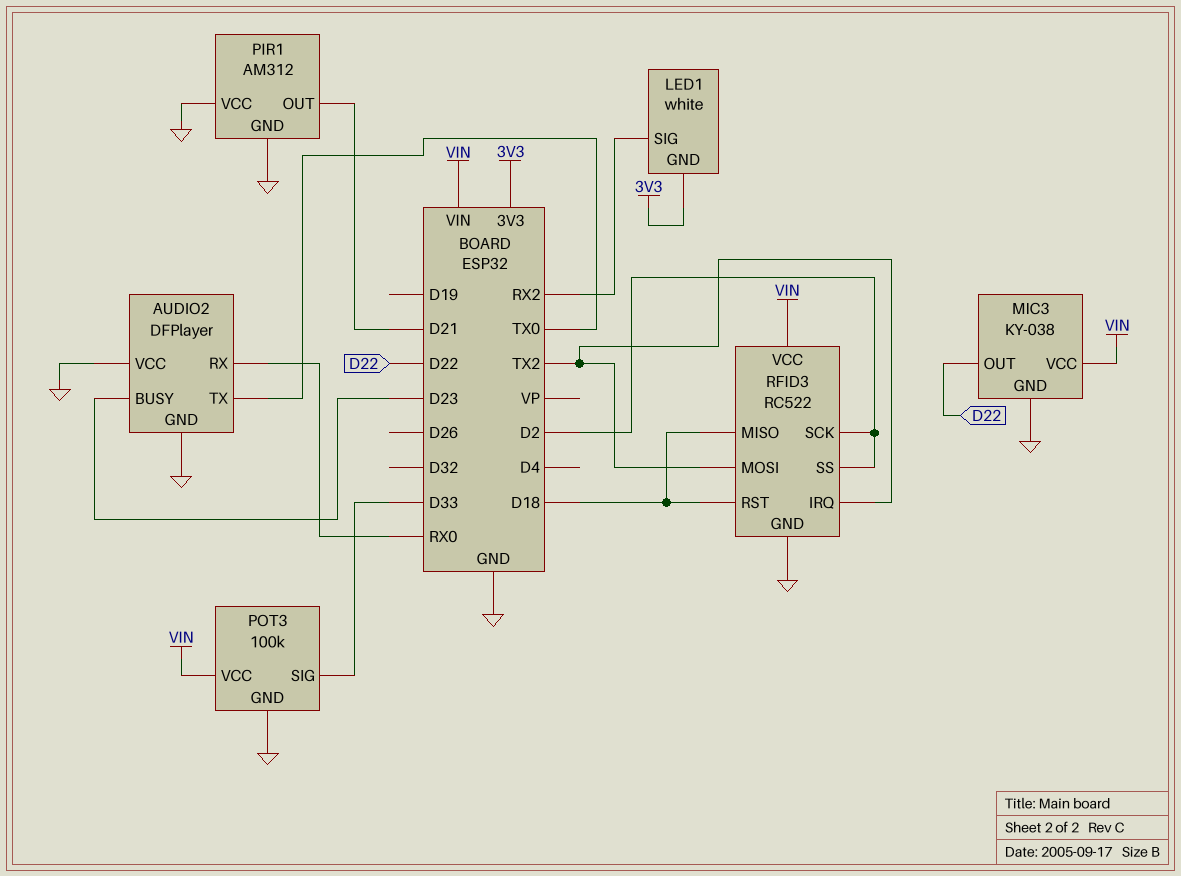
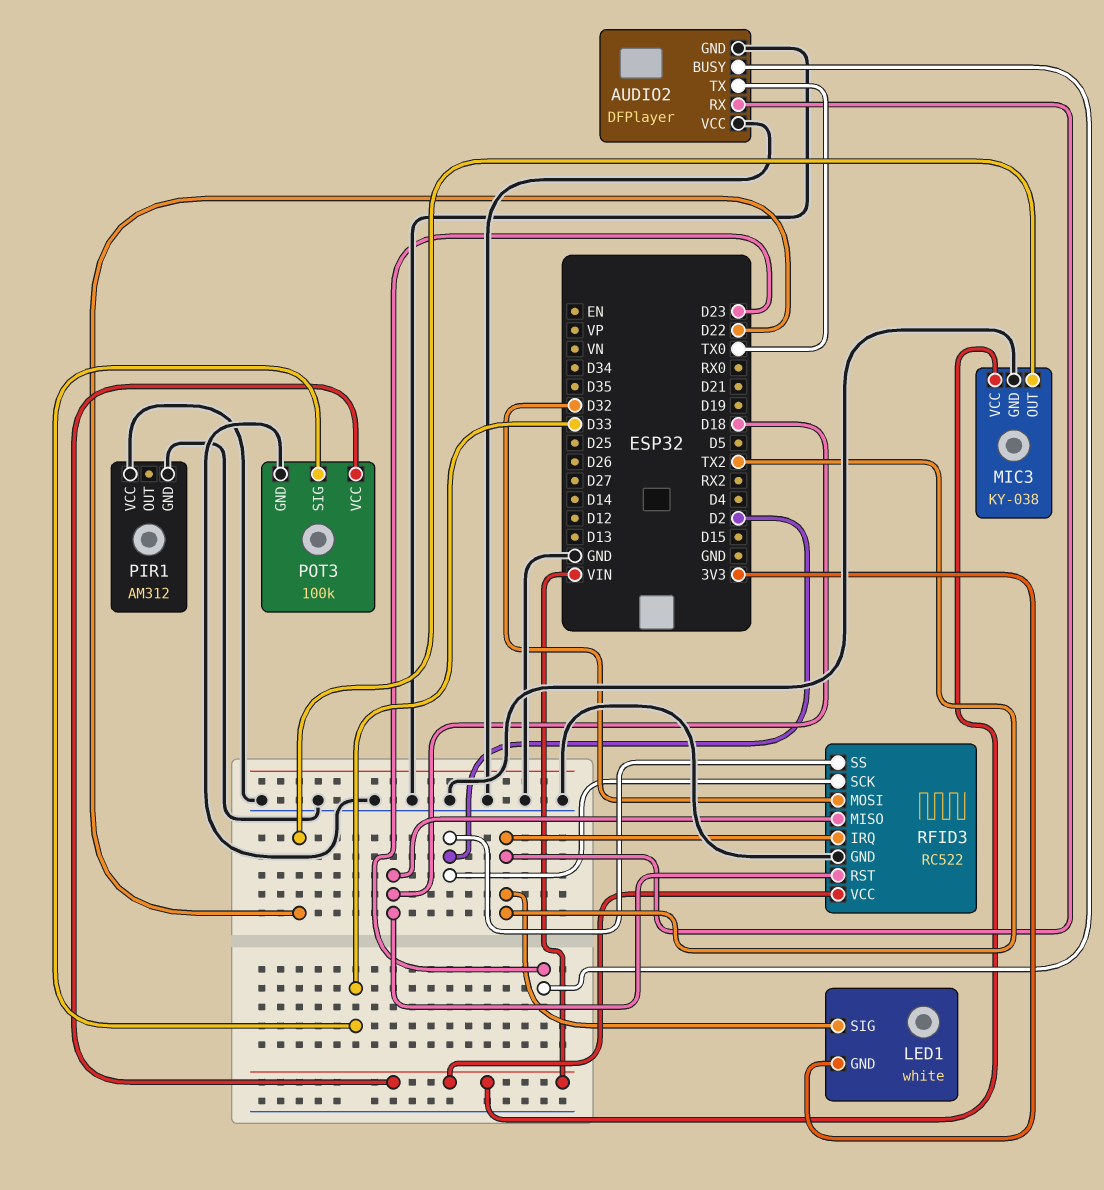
AUDIO2 pin RX: RX0 -> TX2
LED1 pin SIG: RX2 -> TX2
PIR1 pin OUT: D21 -> none
RFID3 pin MOSI: TX2 -> D32

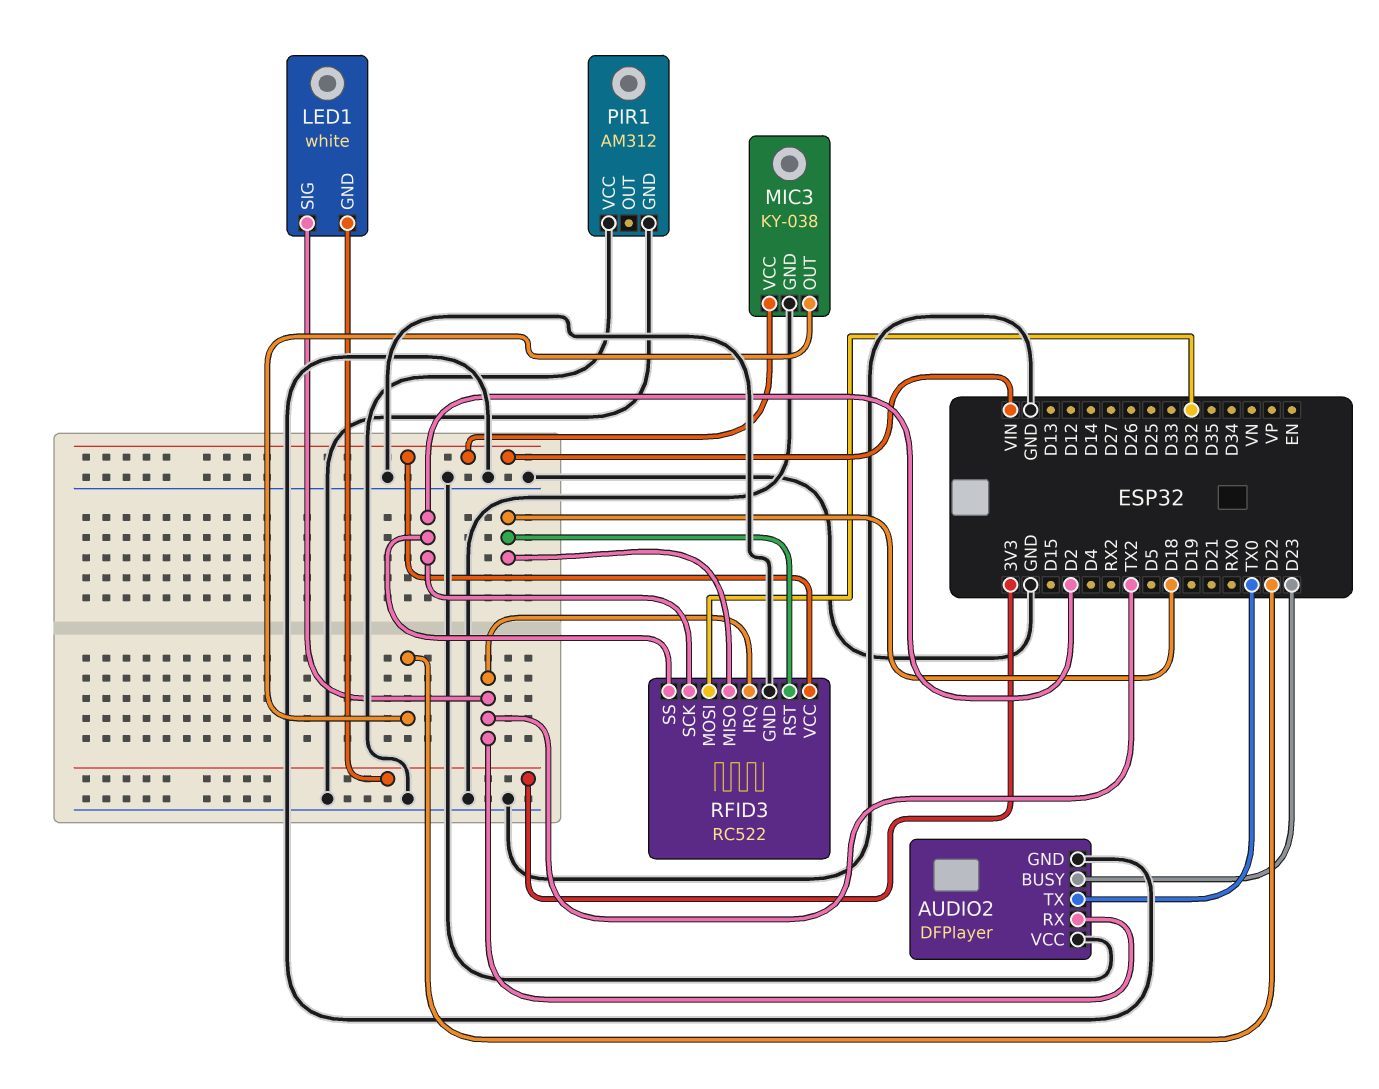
POT3: 100k -> none
POT3 pin GND: GND -> none
POT3 pin SIG: D33 -> none
POT3 pin VCC: VIN -> none

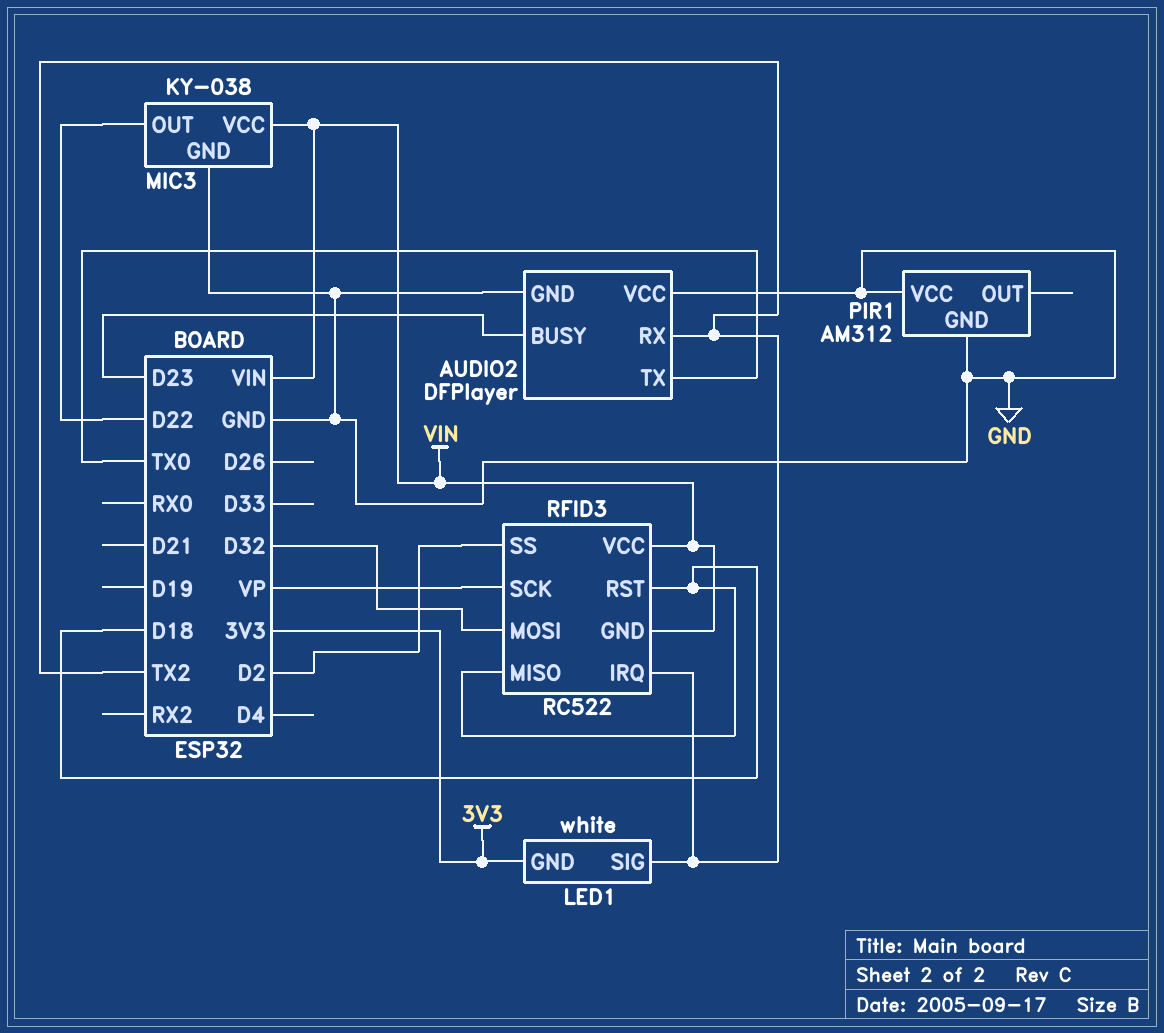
RFID3 pin GND: GND -> VIN
RFID3 pin SCK: D2 -> VP

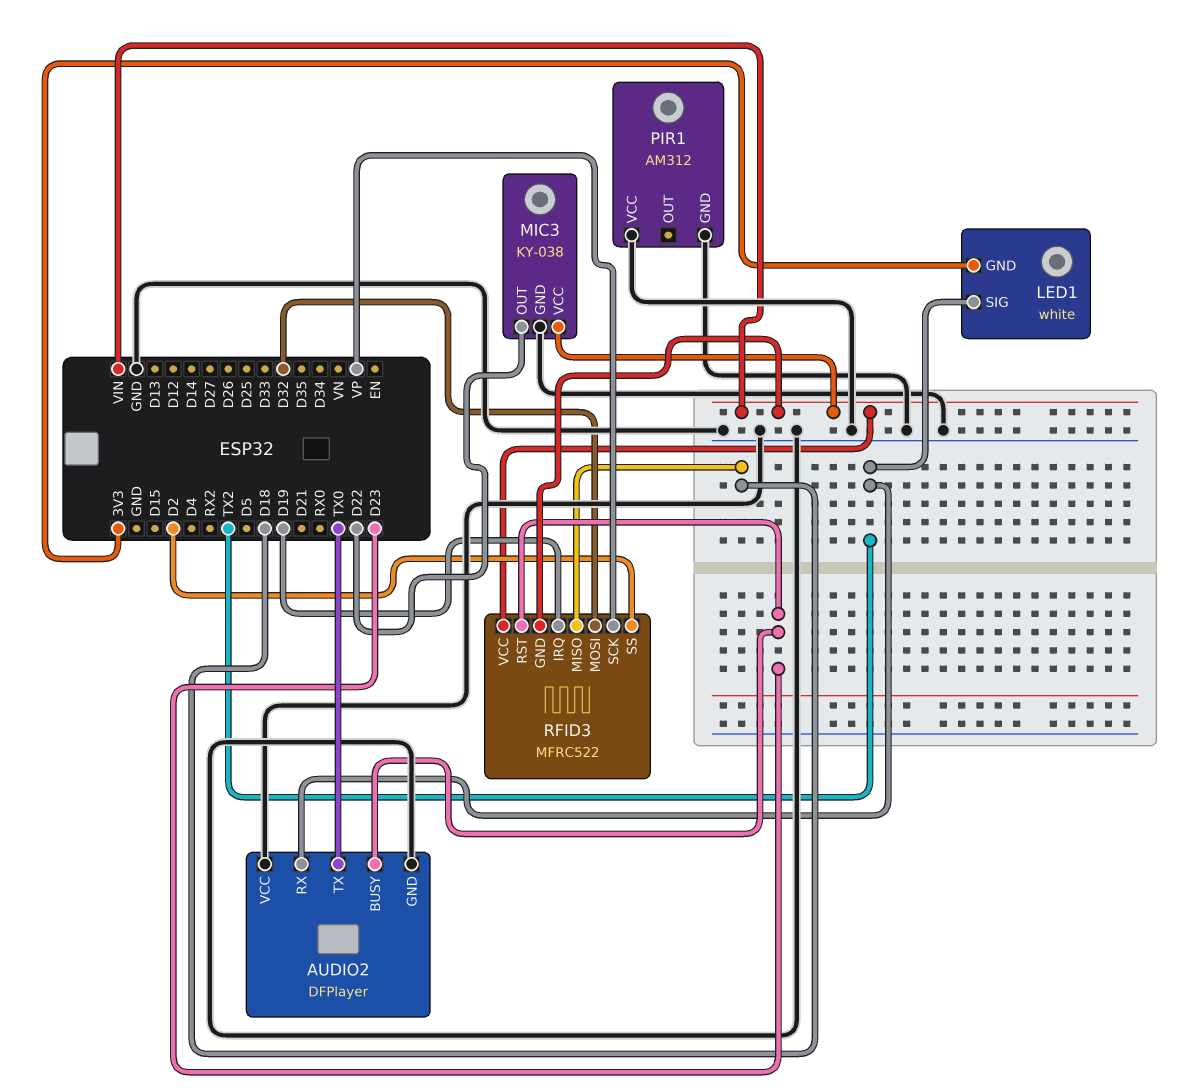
RFID3: RC522 -> MFRC522
RFID3 pin IRQ: TX2 -> D19
RFID3 pin RST: D18 -> D23

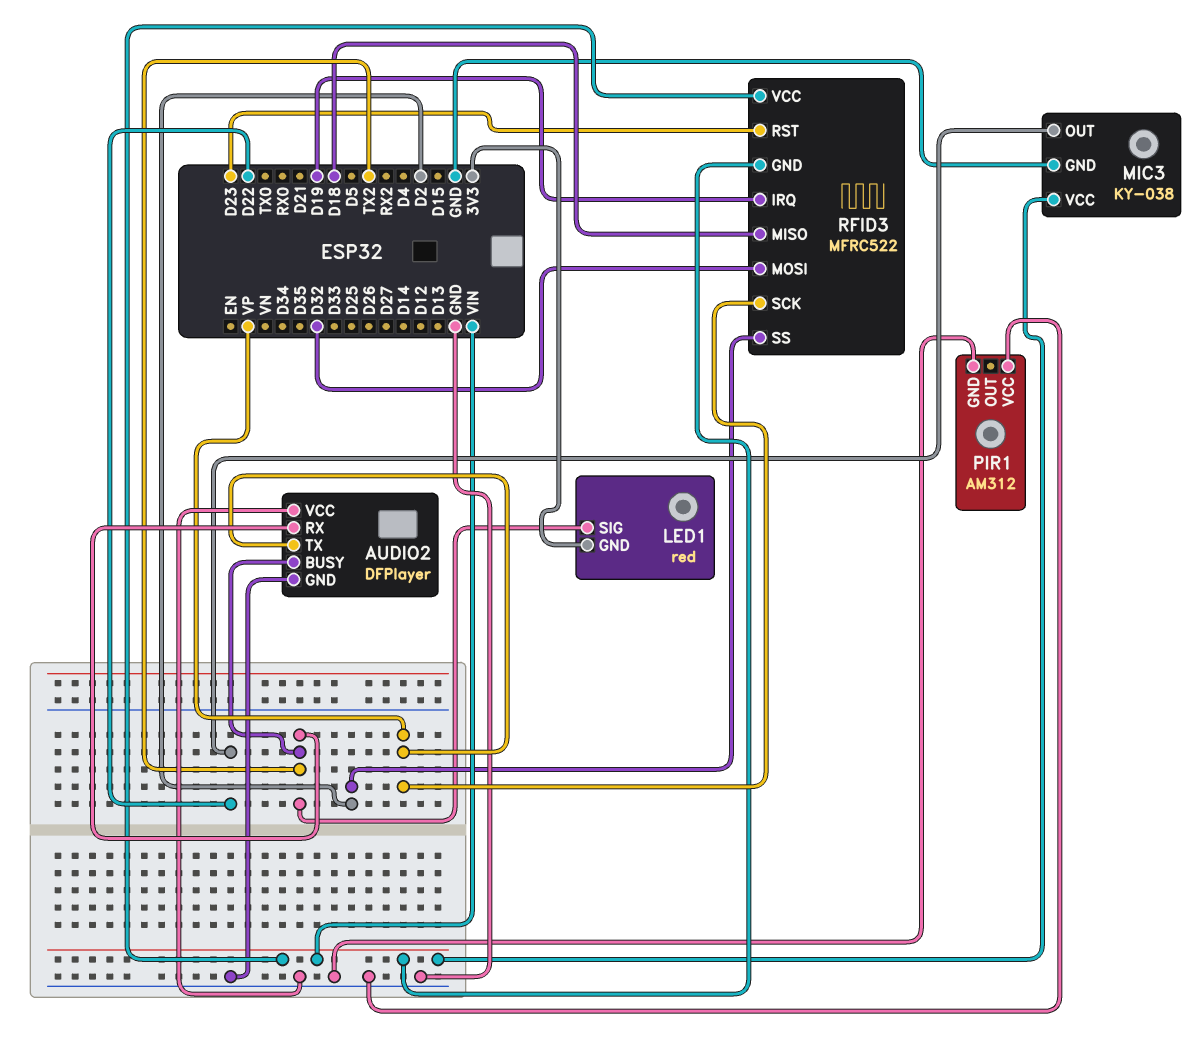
AUDIO2 pin BUSY: D23 -> TX2
AUDIO2 pin TX: TX0 -> VP
LED1: white -> red

